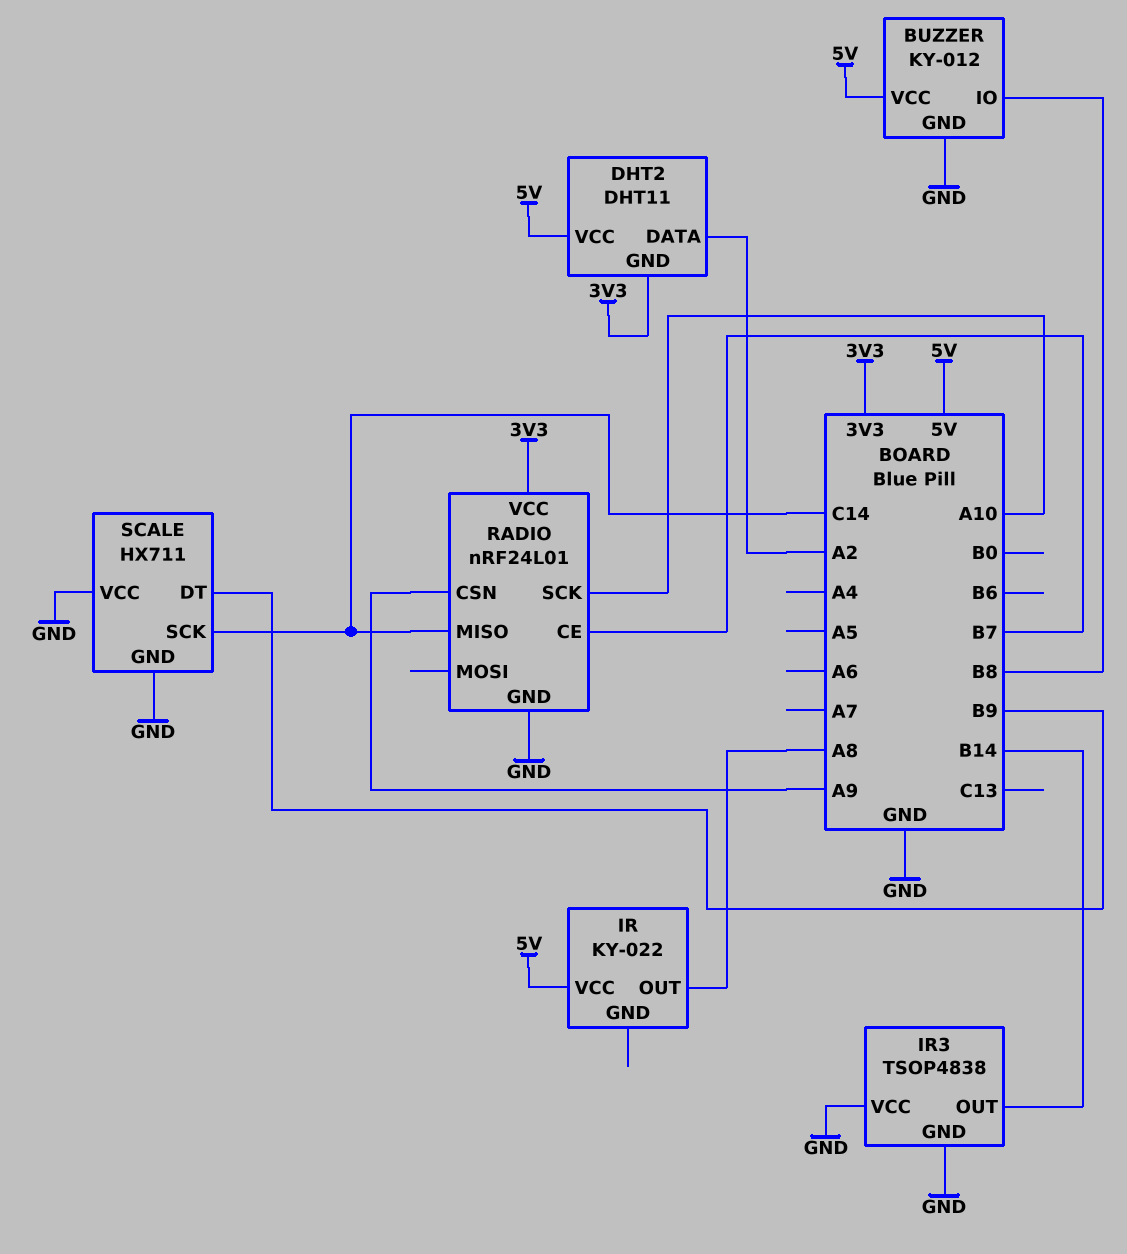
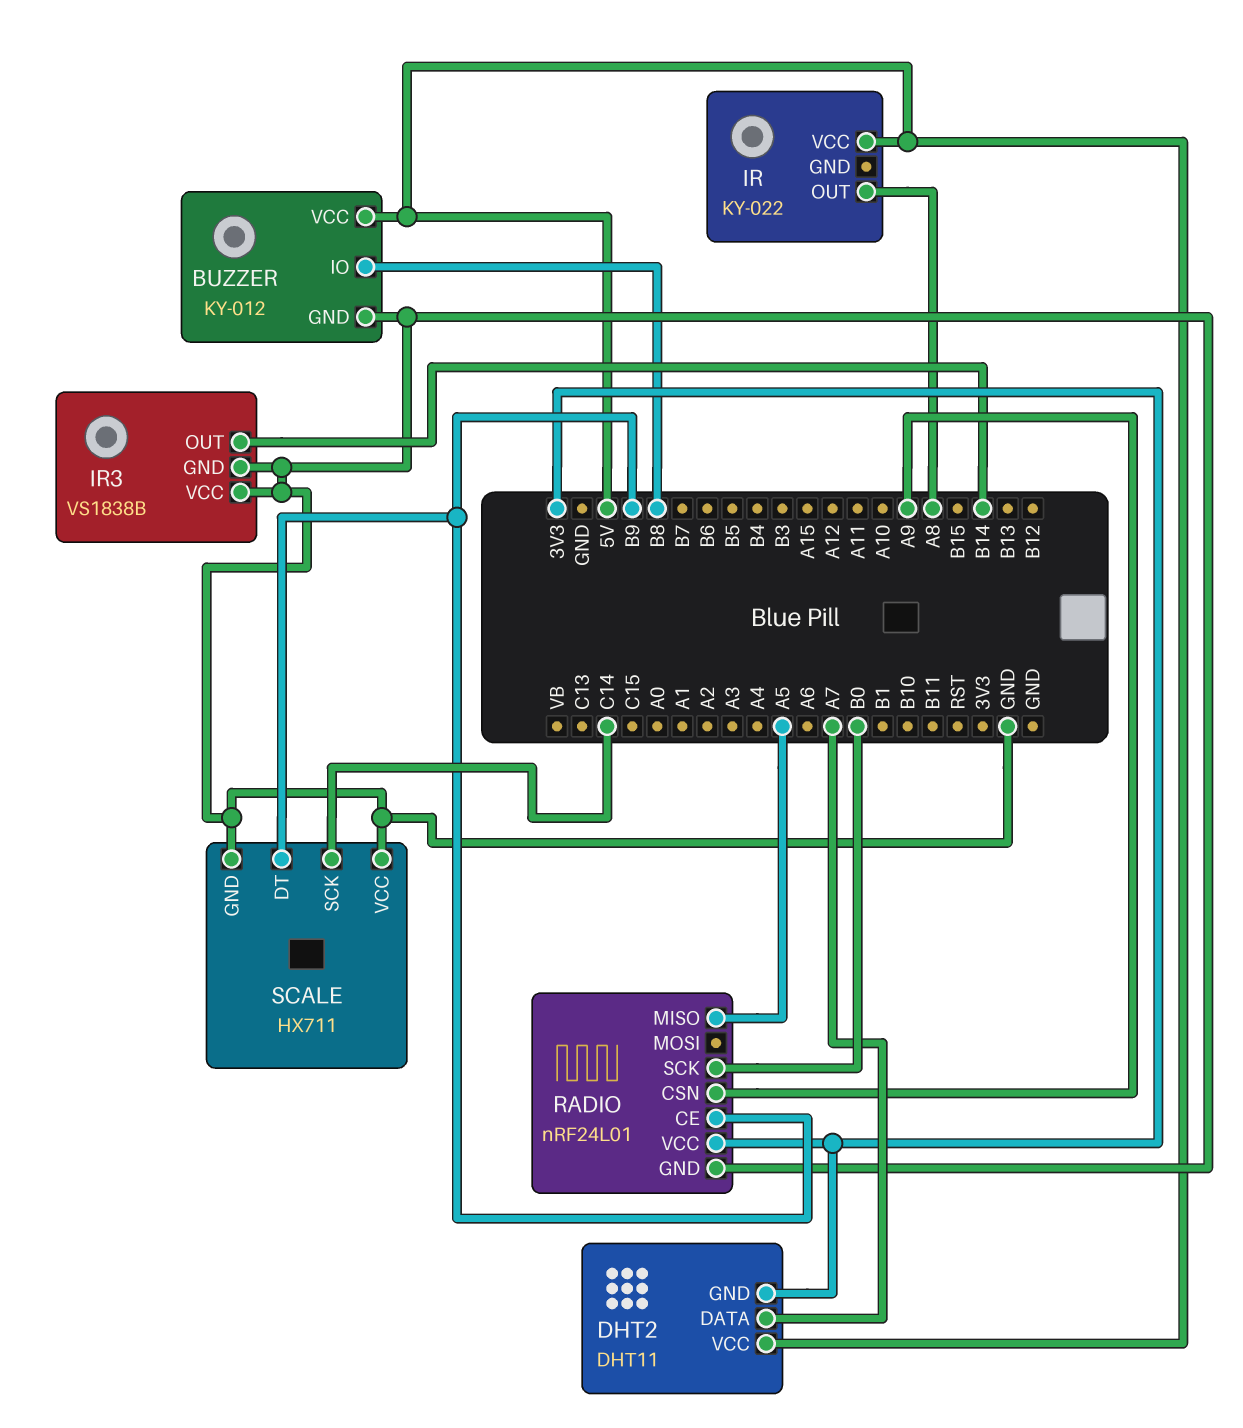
DHT2 pin DATA: A2 -> A7
IR3: TSOP4838 -> VS1838B
RADIO pin CE: B7 -> B9
RADIO pin MISO: C14 -> A5
RADIO pin SCK: A10 -> B0

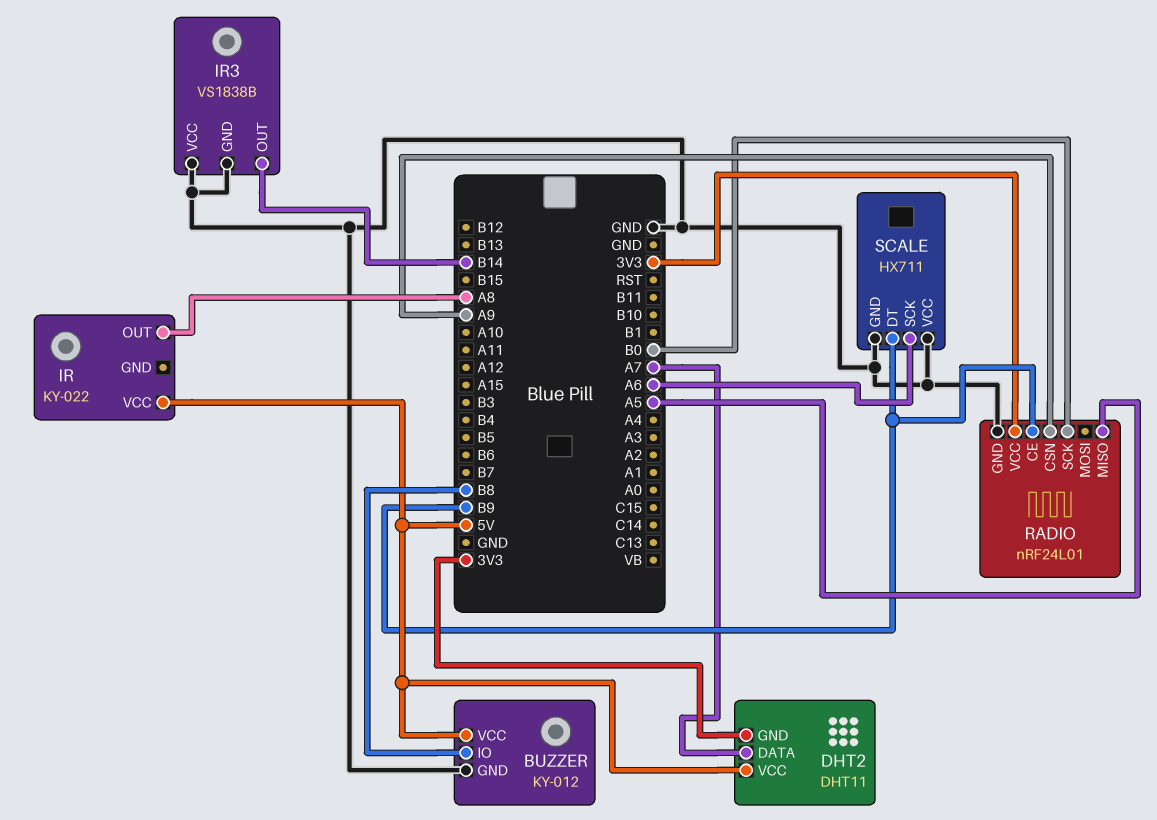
SCALE pin SCK: C14 -> A6

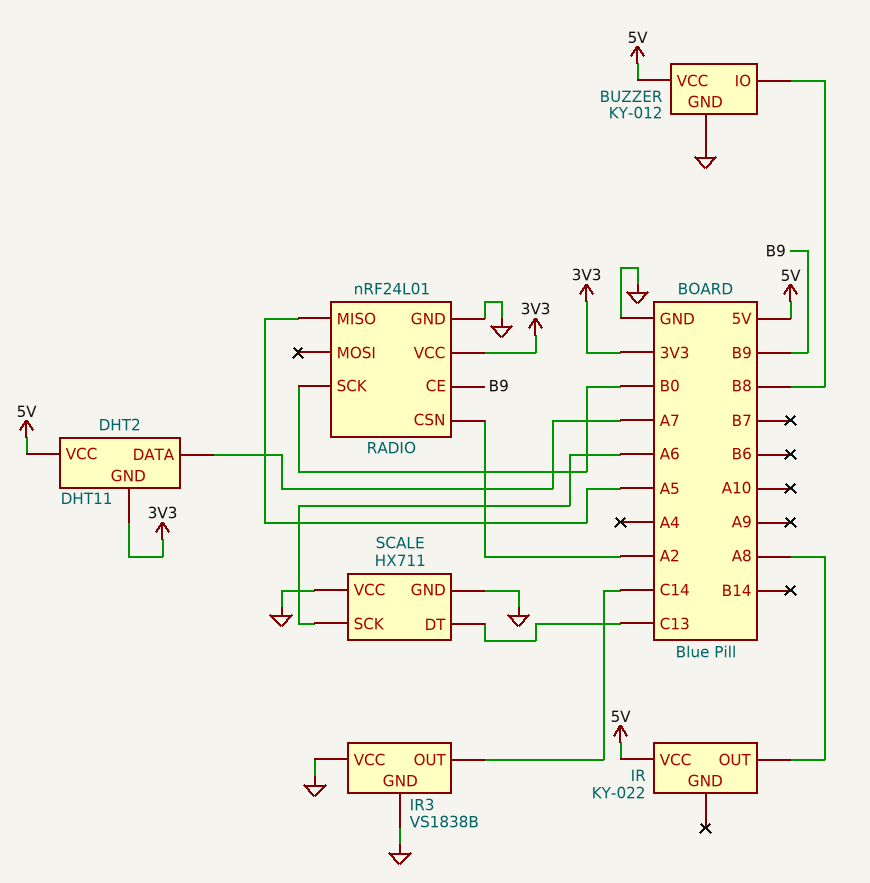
IR3 pin OUT: B14 -> C14
RADIO pin CSN: A9 -> A2
SCALE pin DT: B9 -> C13

